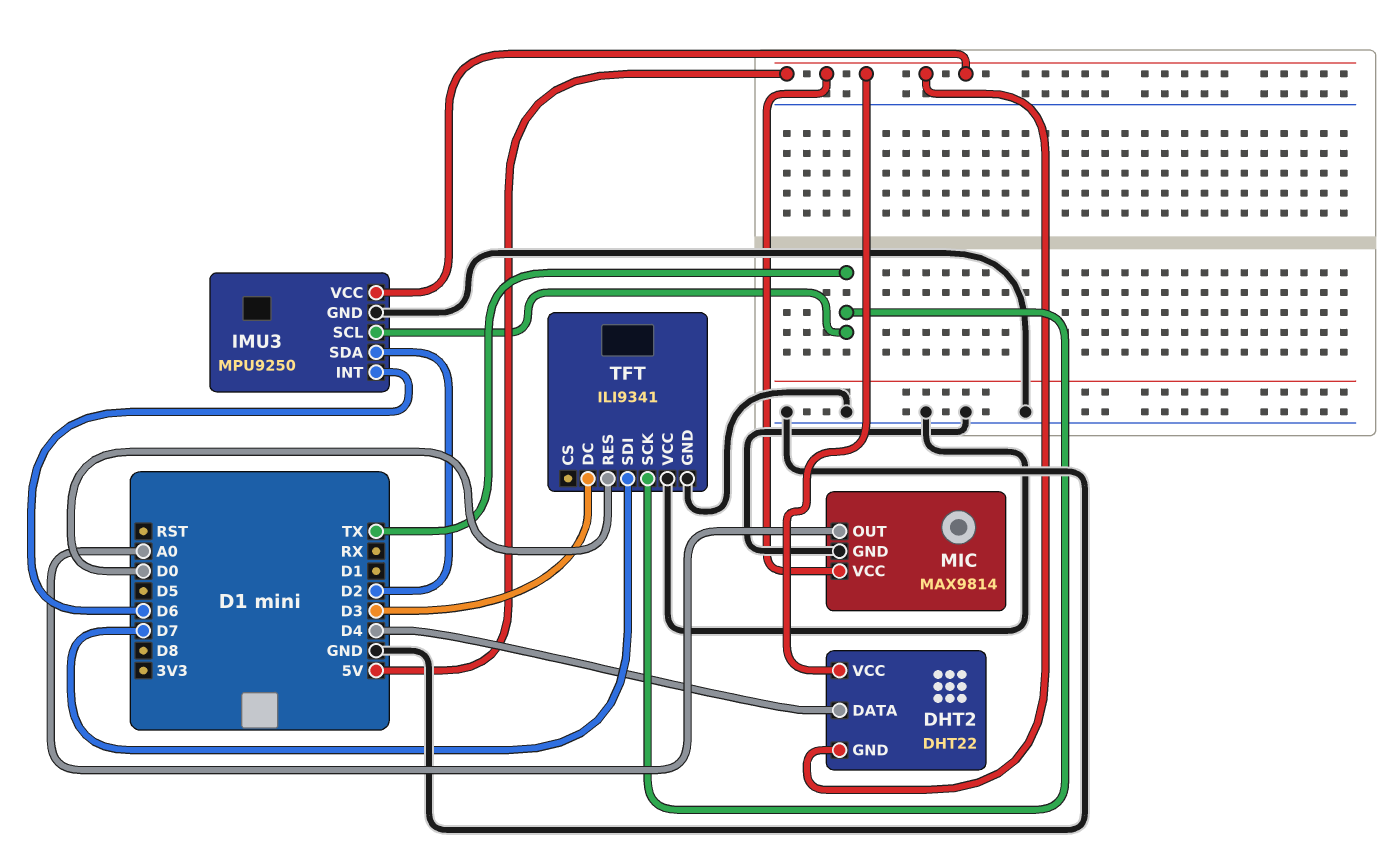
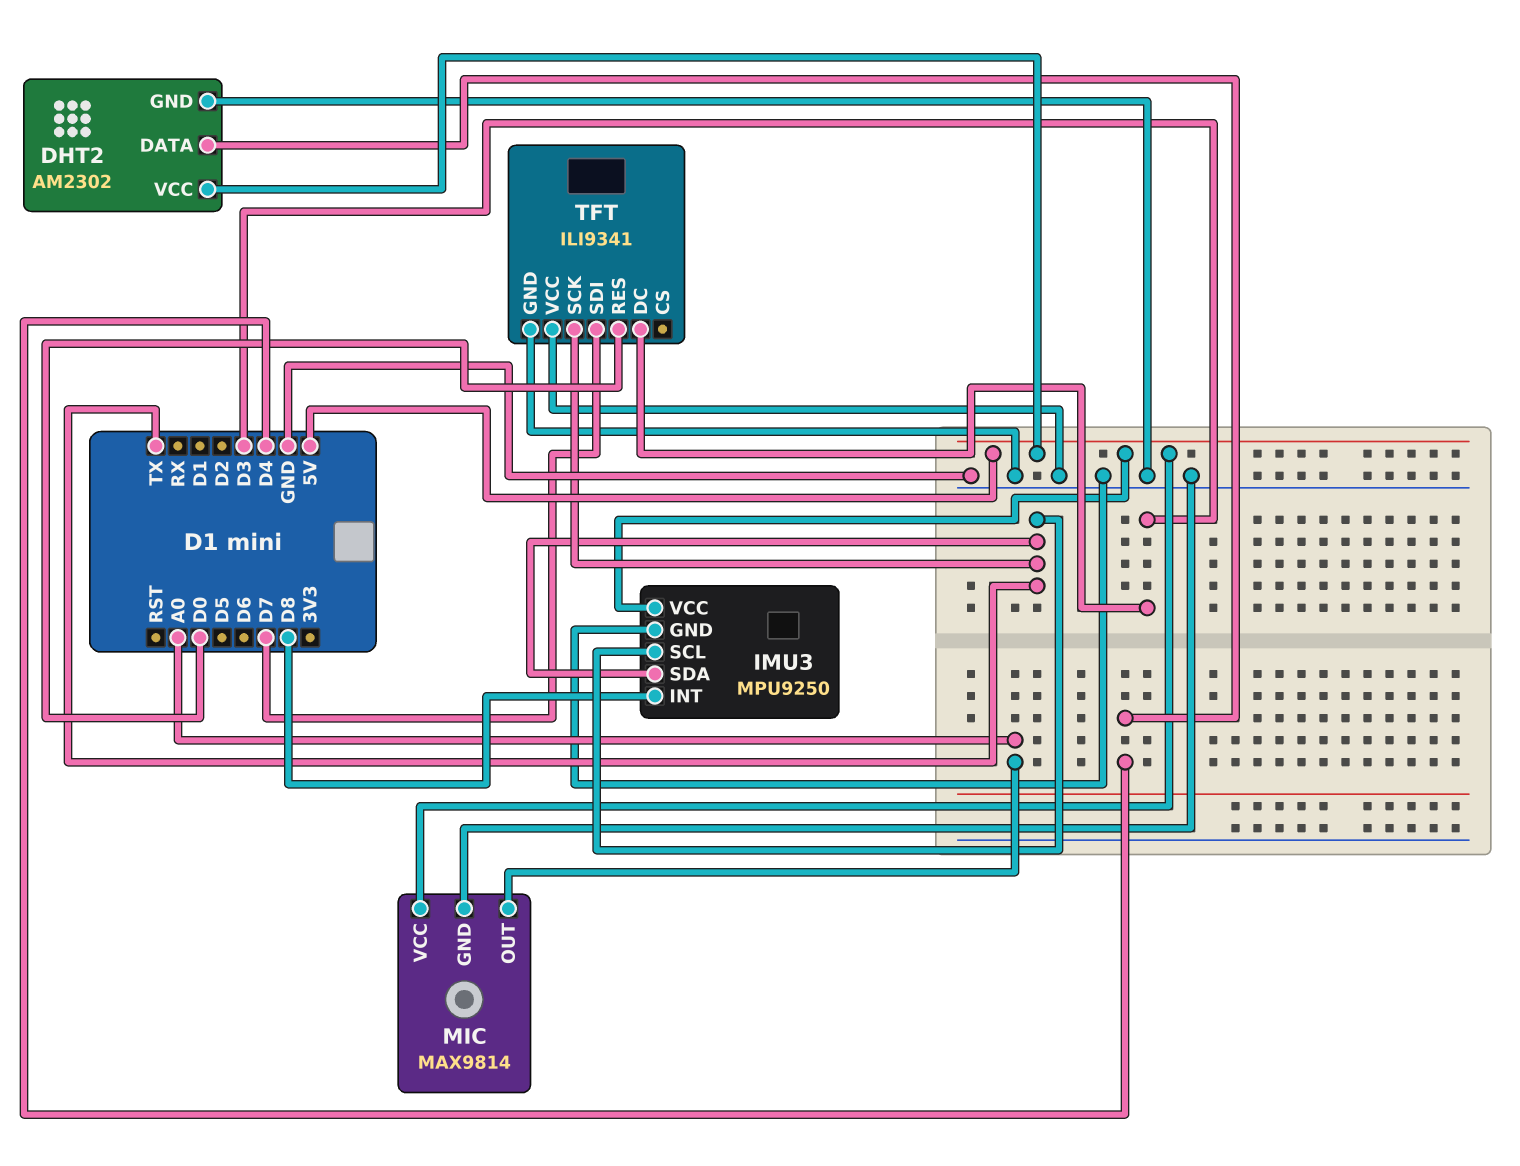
DHT2: DHT22 -> AM2302
DHT2 pin GND: 5V -> GND
IMU3 pin INT: D6 -> D8
IMU3 pin SDA: D2 -> TX

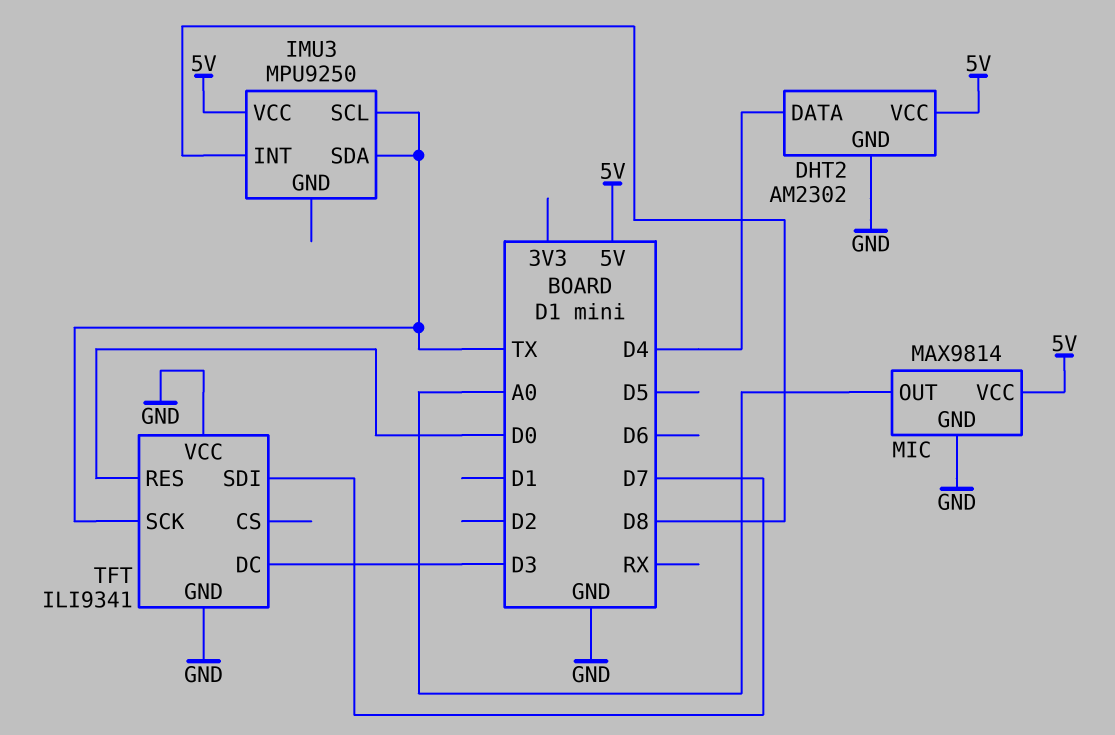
IMU3 pin GND: GND -> none

